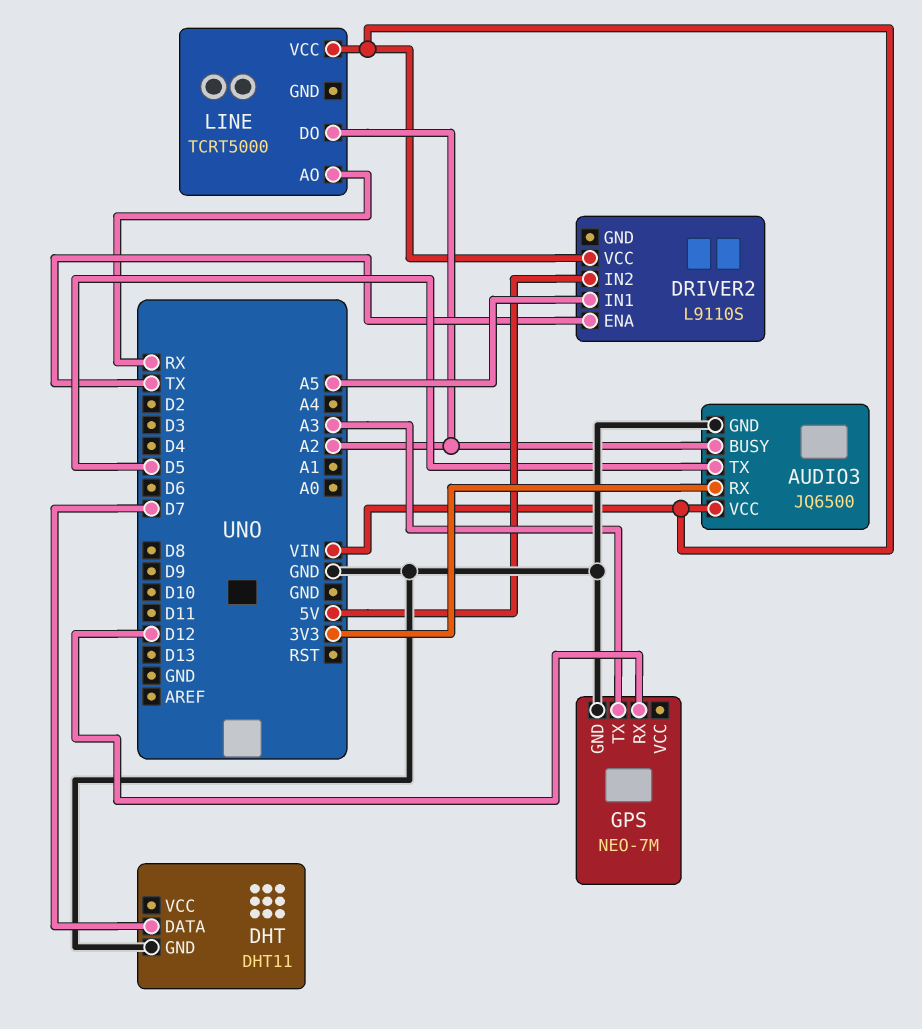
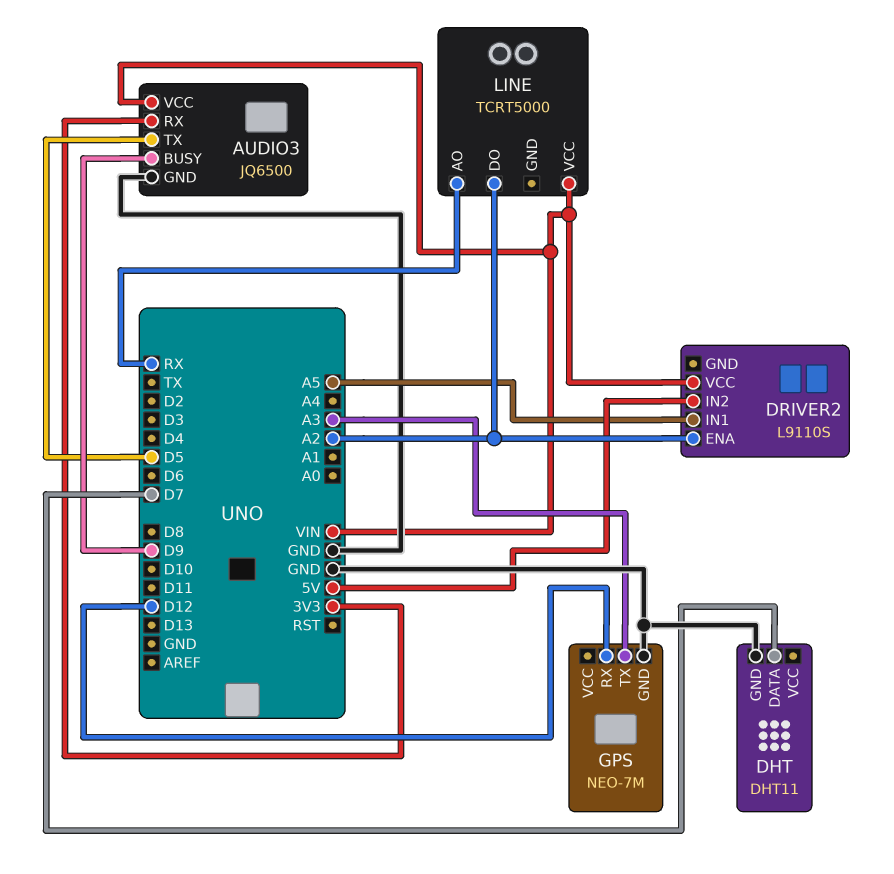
AUDIO3 pin BUSY: A2 -> D9
DRIVER2 pin ENA: TX -> A2

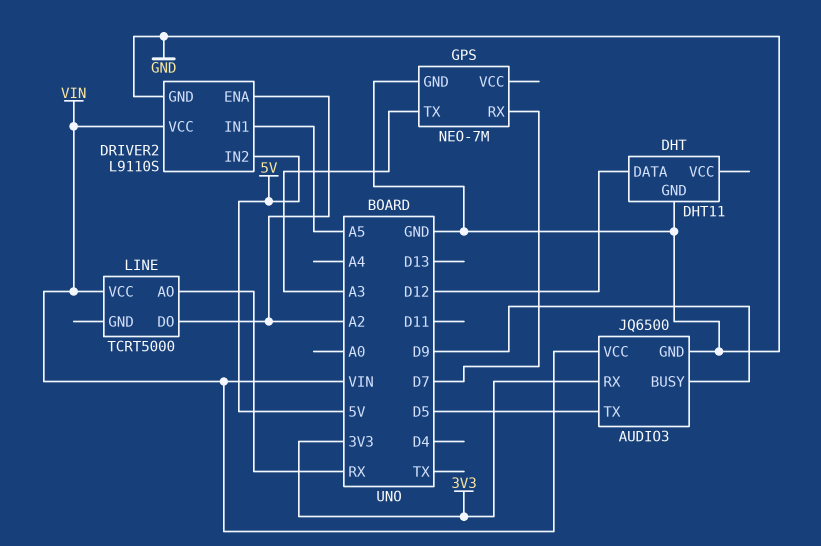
DHT pin DATA: D7 -> D12
DRIVER2 pin GND: none -> GND
GPS pin RX: D12 -> D7

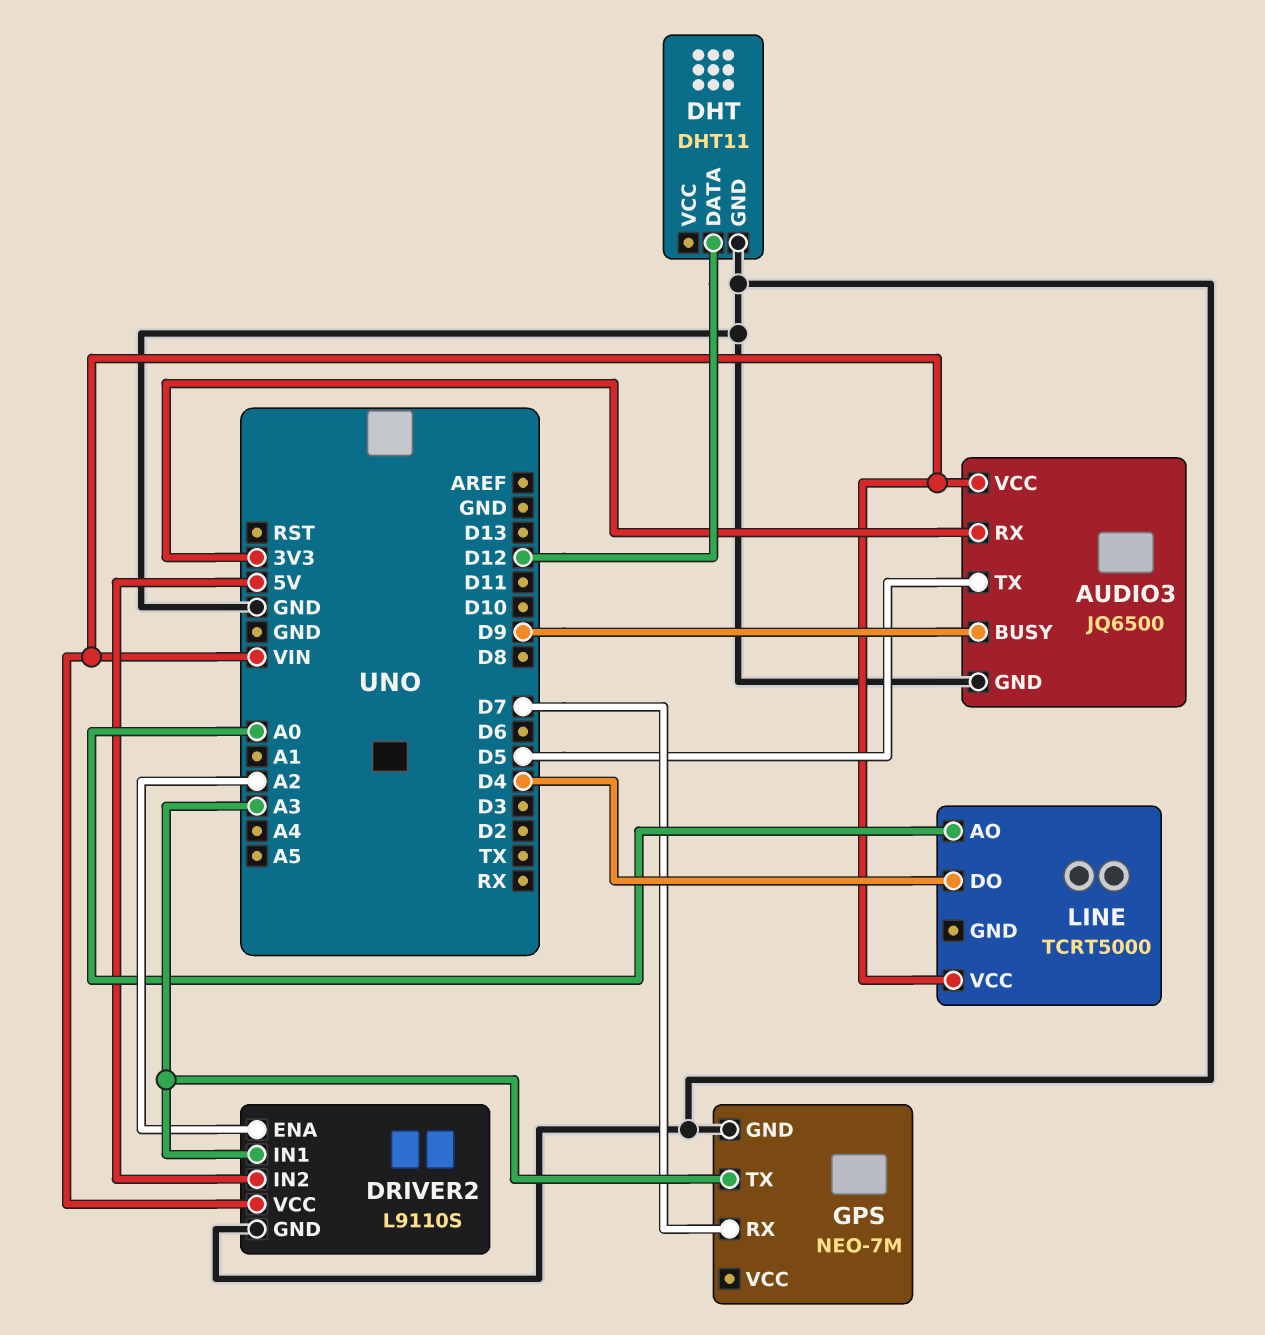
DRIVER2 pin IN1: A5 -> A3
LINE pin AO: RX -> A0
LINE pin DO: A2 -> D4

